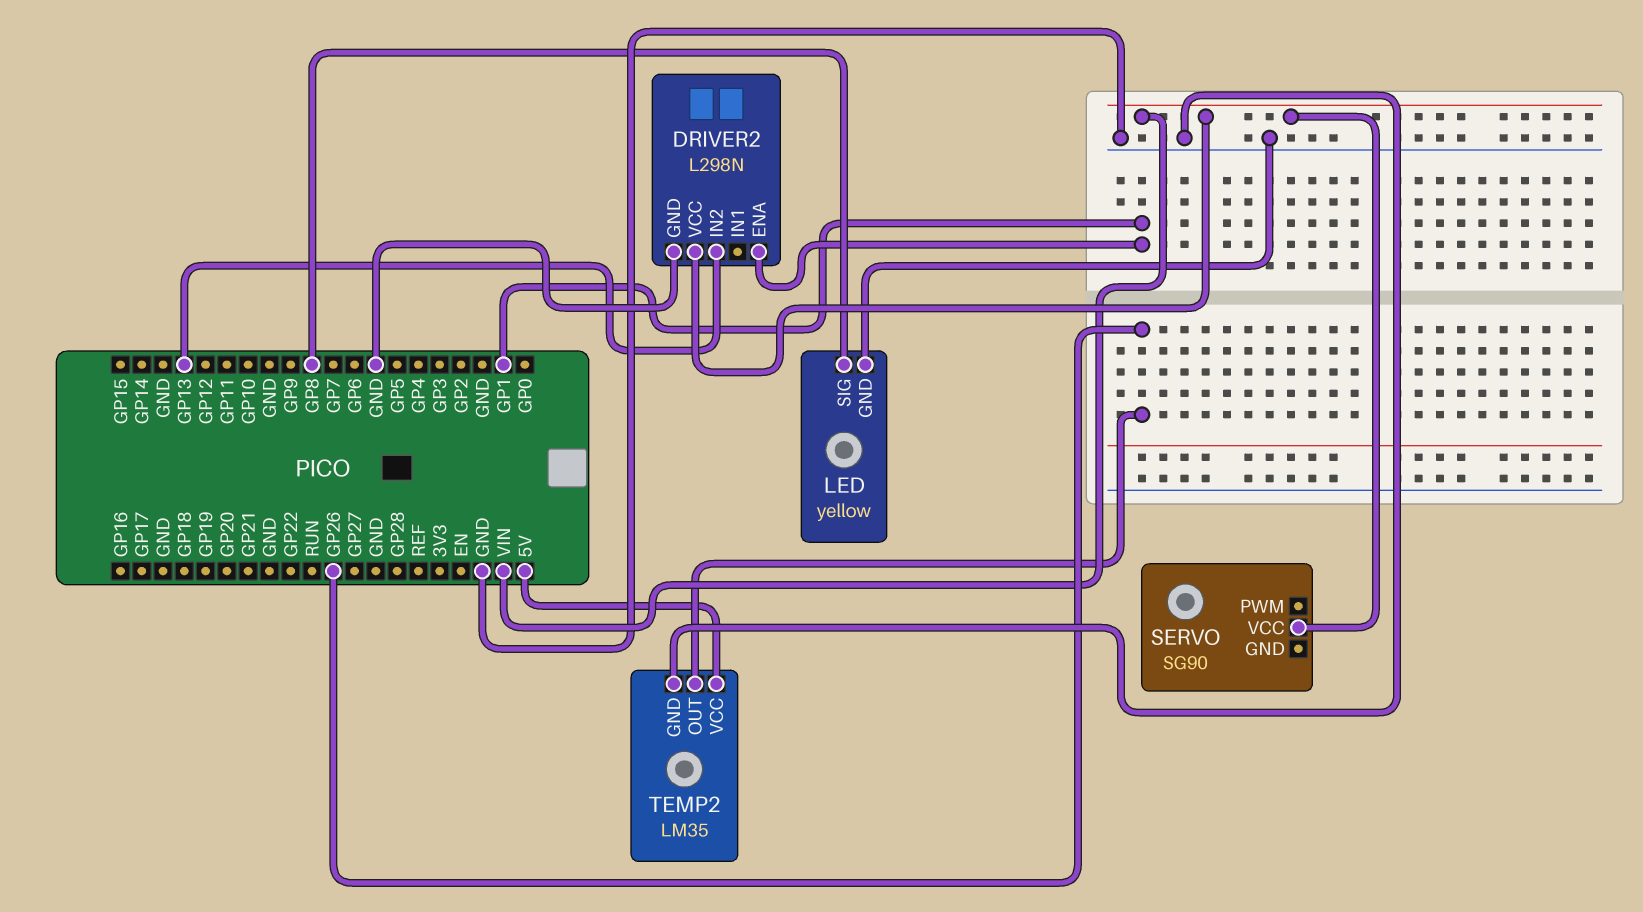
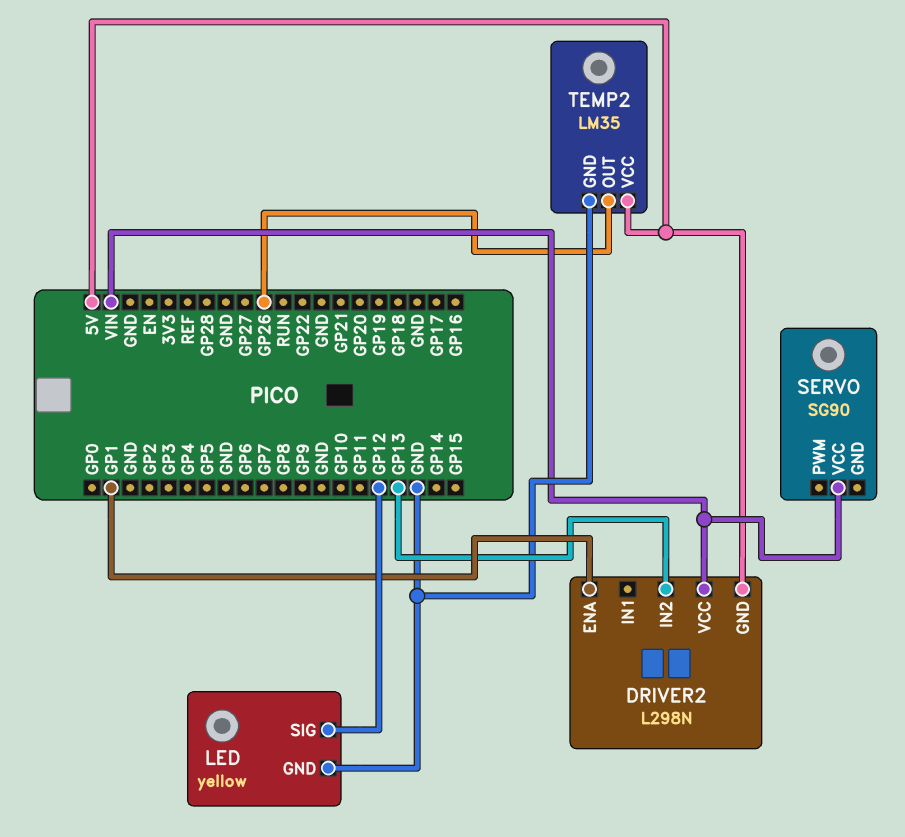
DRIVER2 pin GND: GND -> 5V
LED pin SIG: GP8 -> GP12

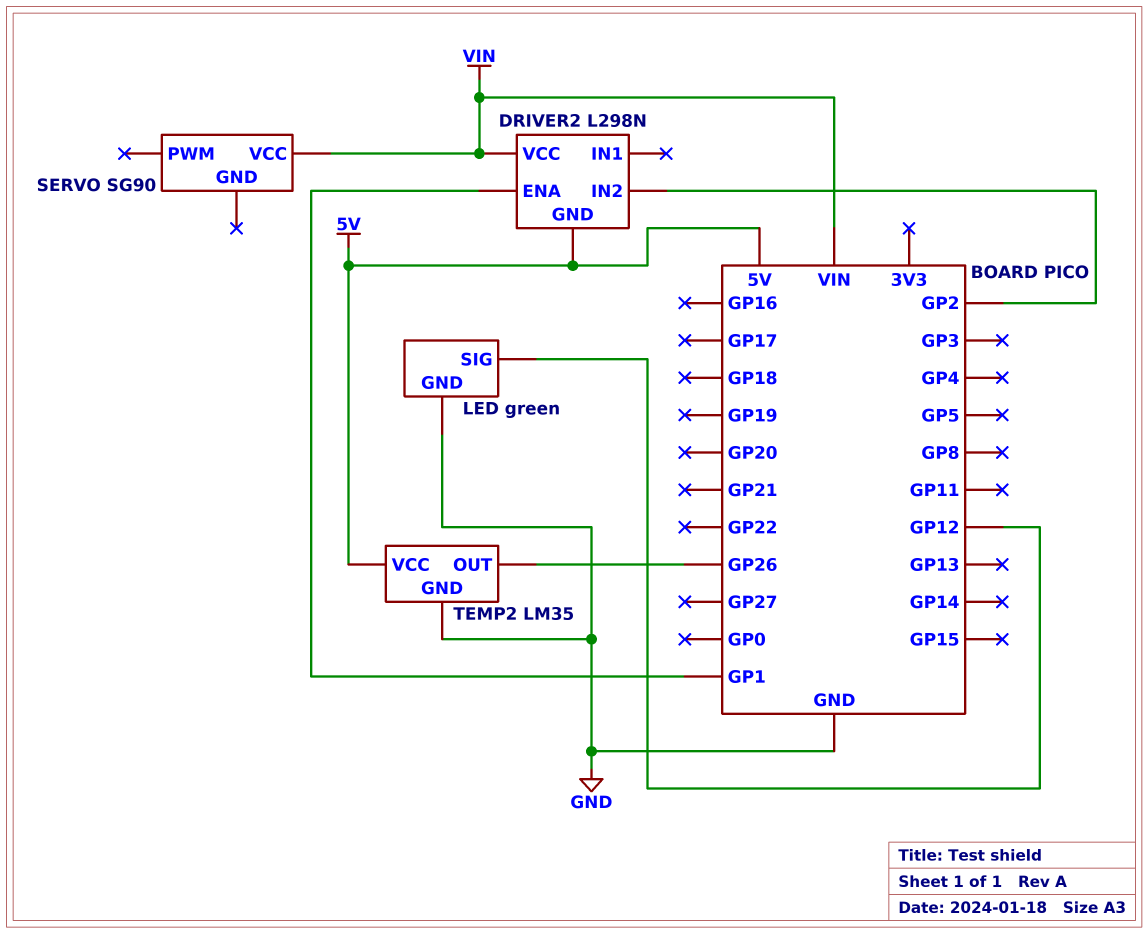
DRIVER2 pin IN2: GP13 -> GP2
LED: yellow -> green

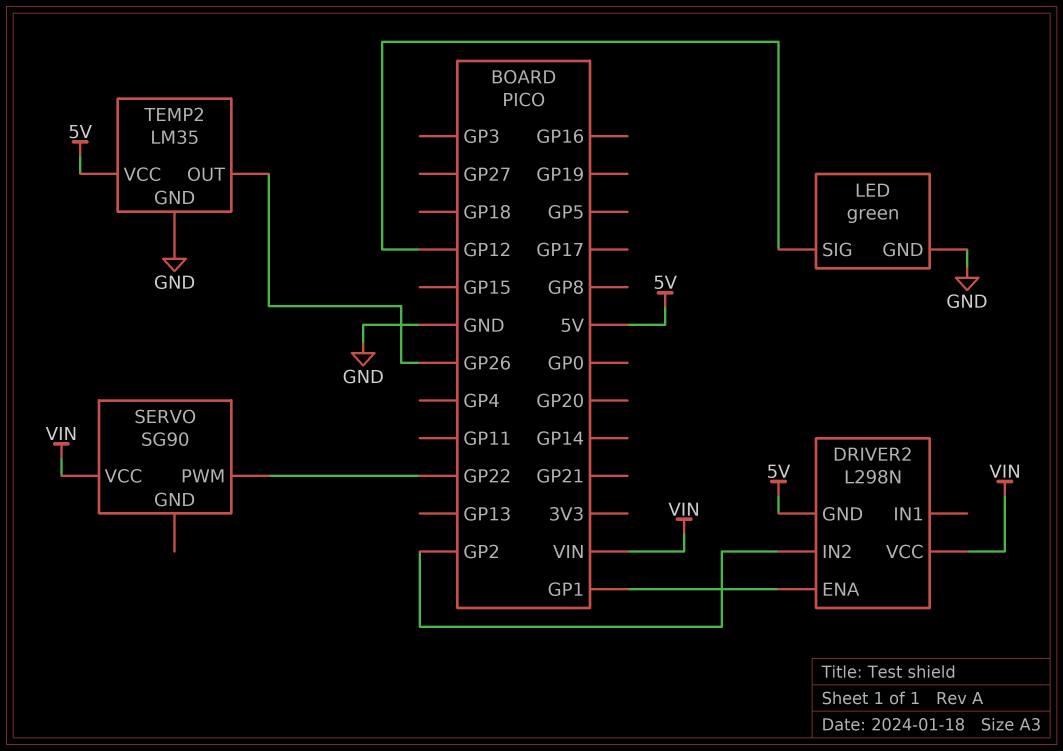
SERVO pin PWM: none -> GP22

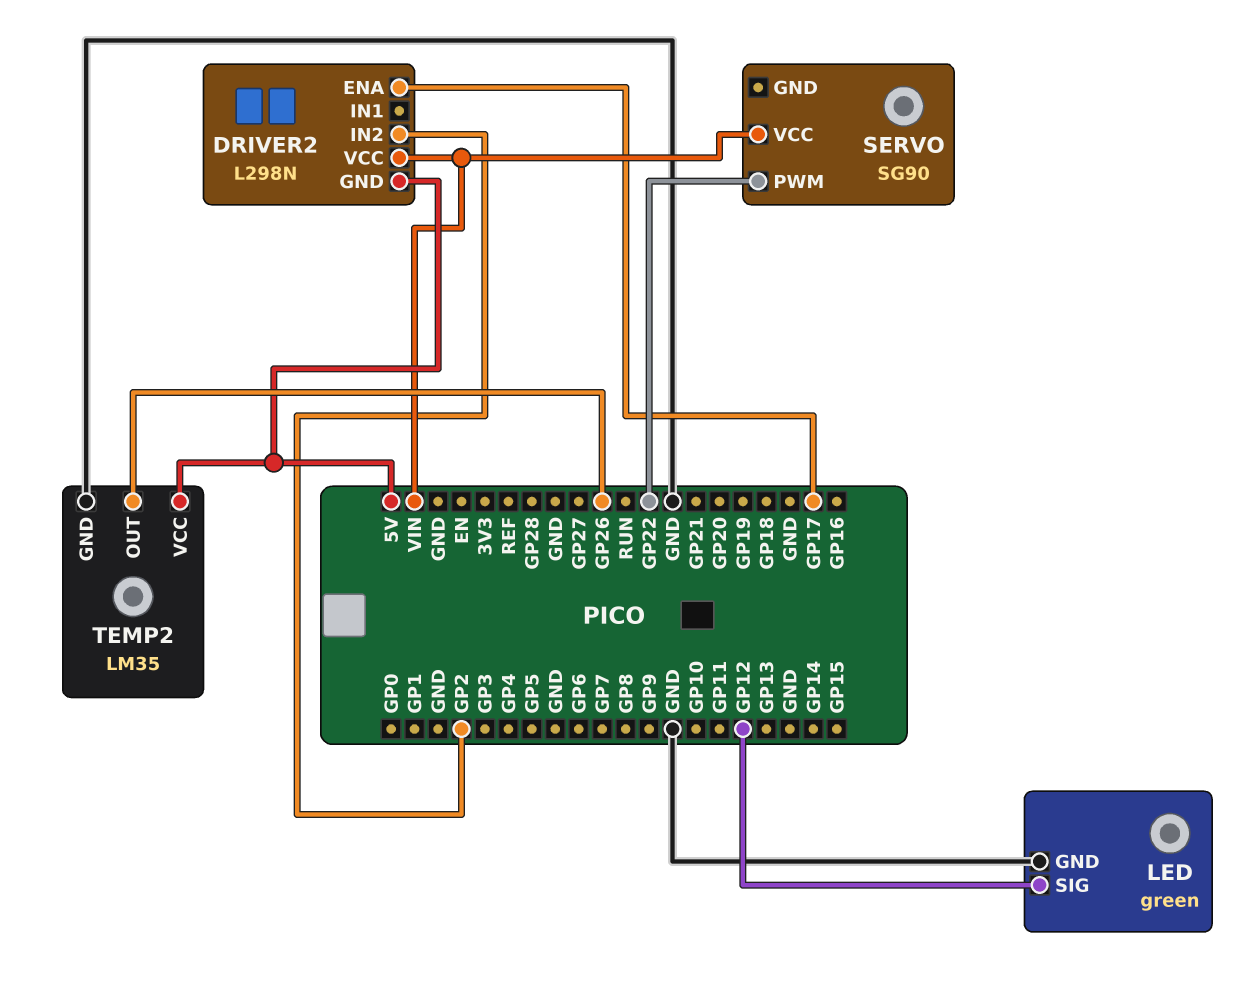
DRIVER2 pin ENA: GP1 -> GP17

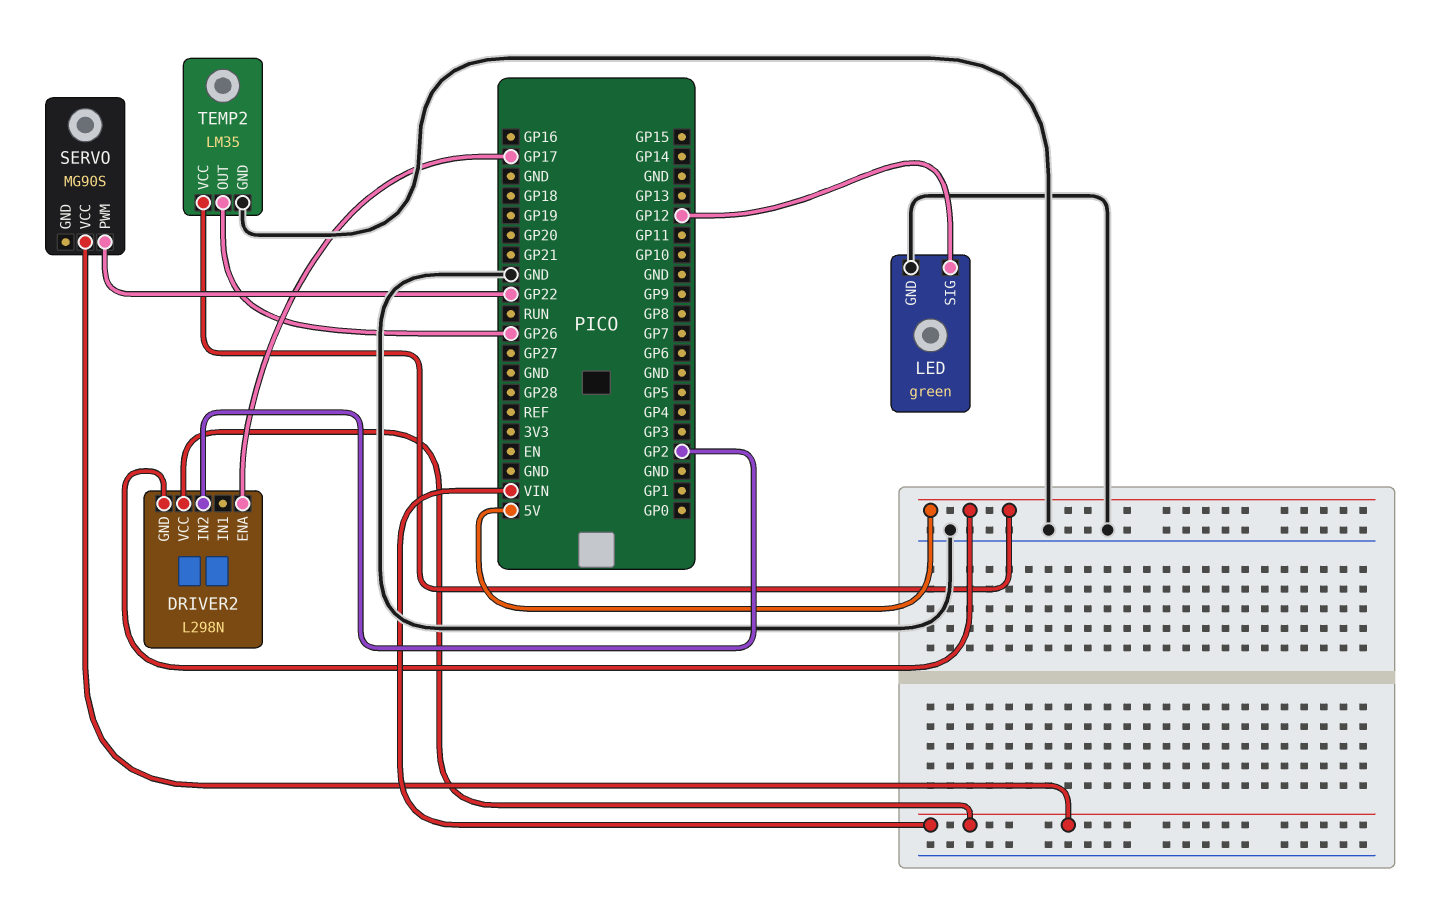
SERVO: SG90 -> MG90S

